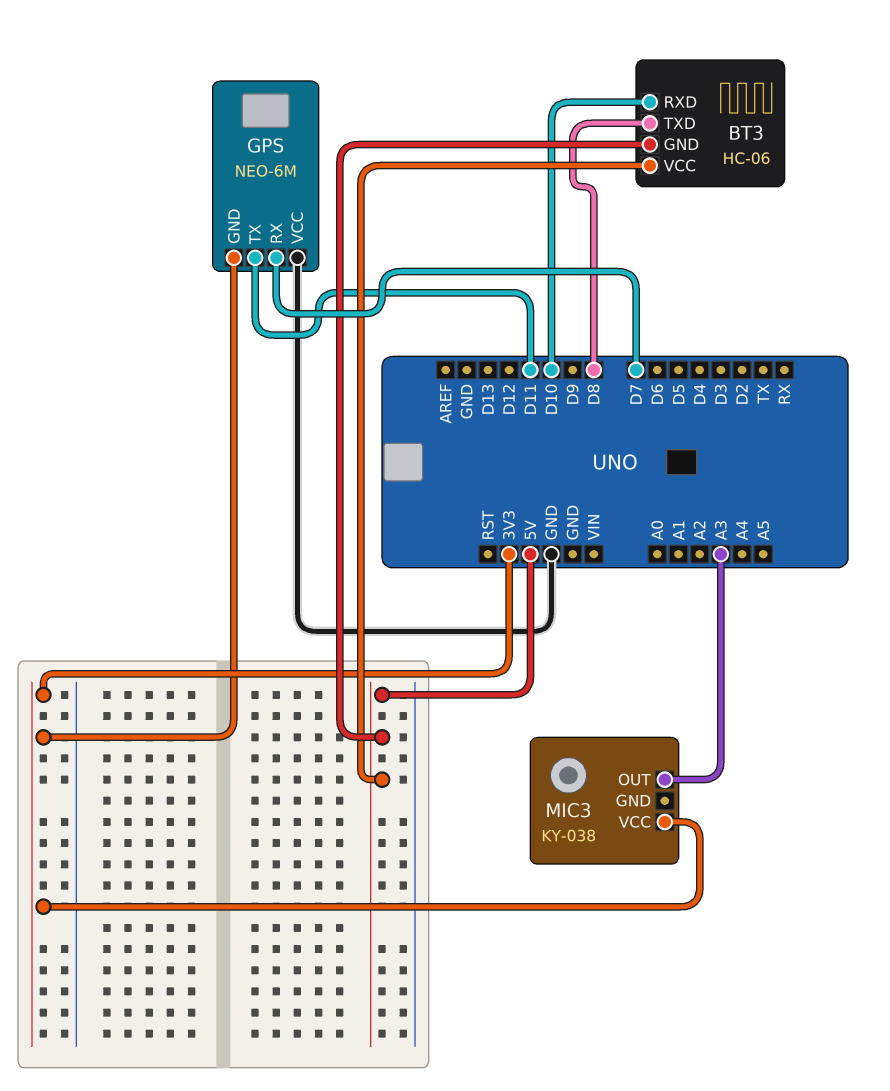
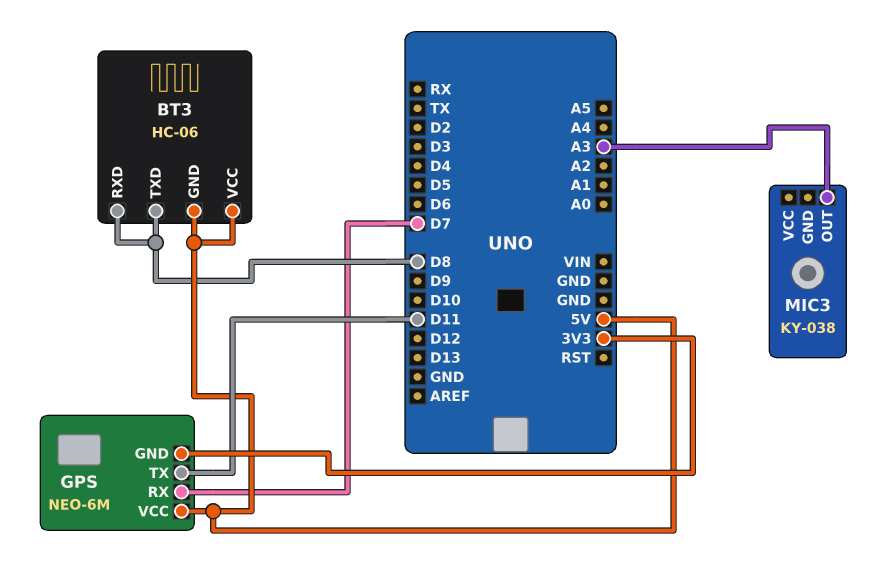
BT3 pin RXD: D10 -> D8
GPS pin VCC: GND -> 5V
MIC3 pin VCC: 3V3 -> none

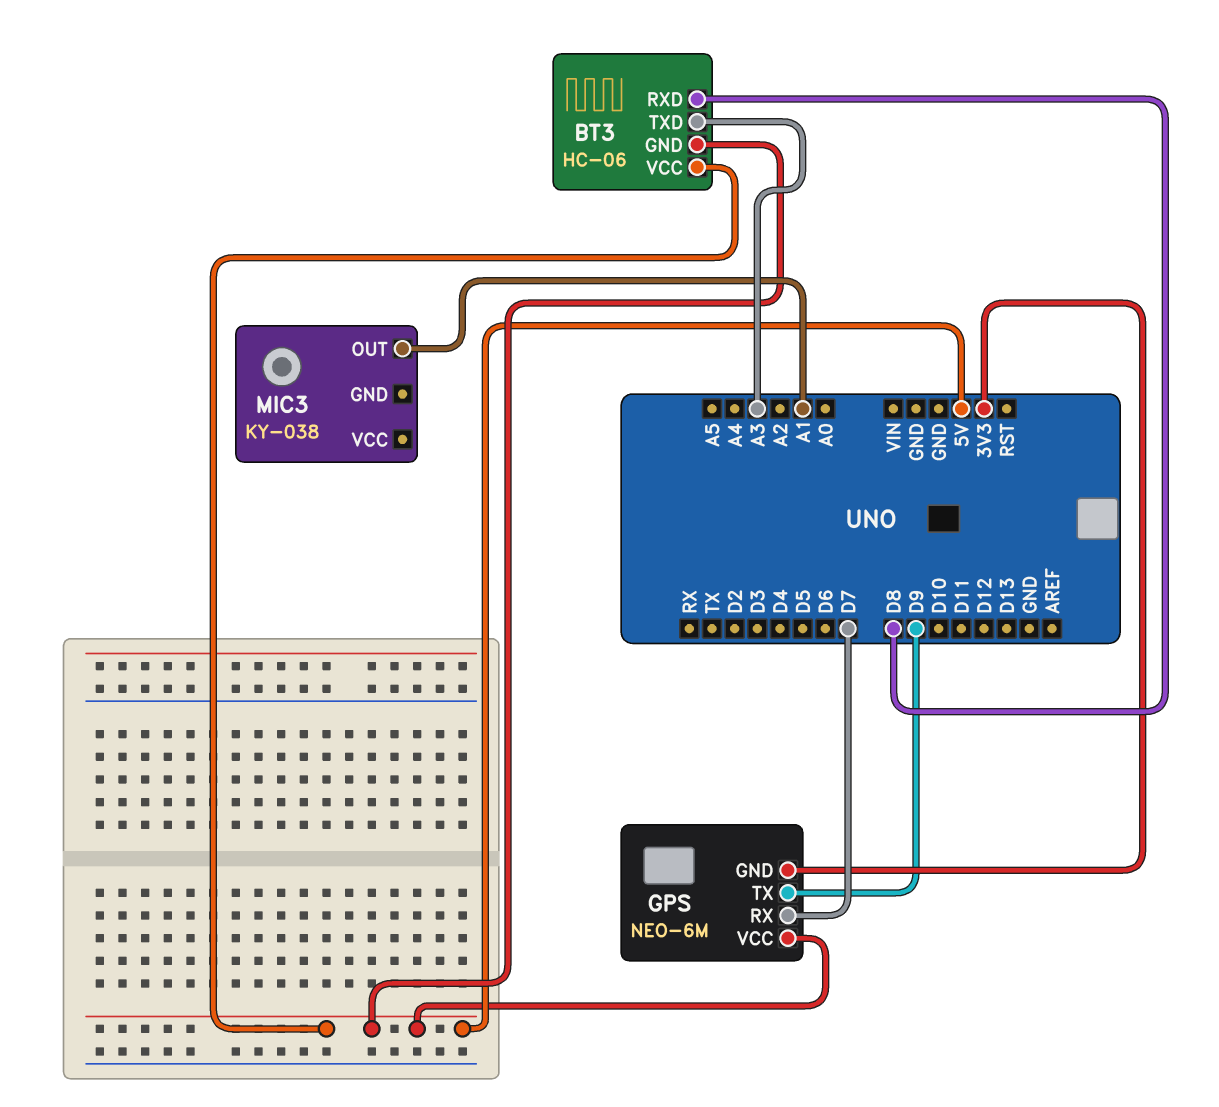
BT3 pin TXD: D8 -> A3
GPS pin TX: D11 -> D9
MIC3 pin OUT: A3 -> A1

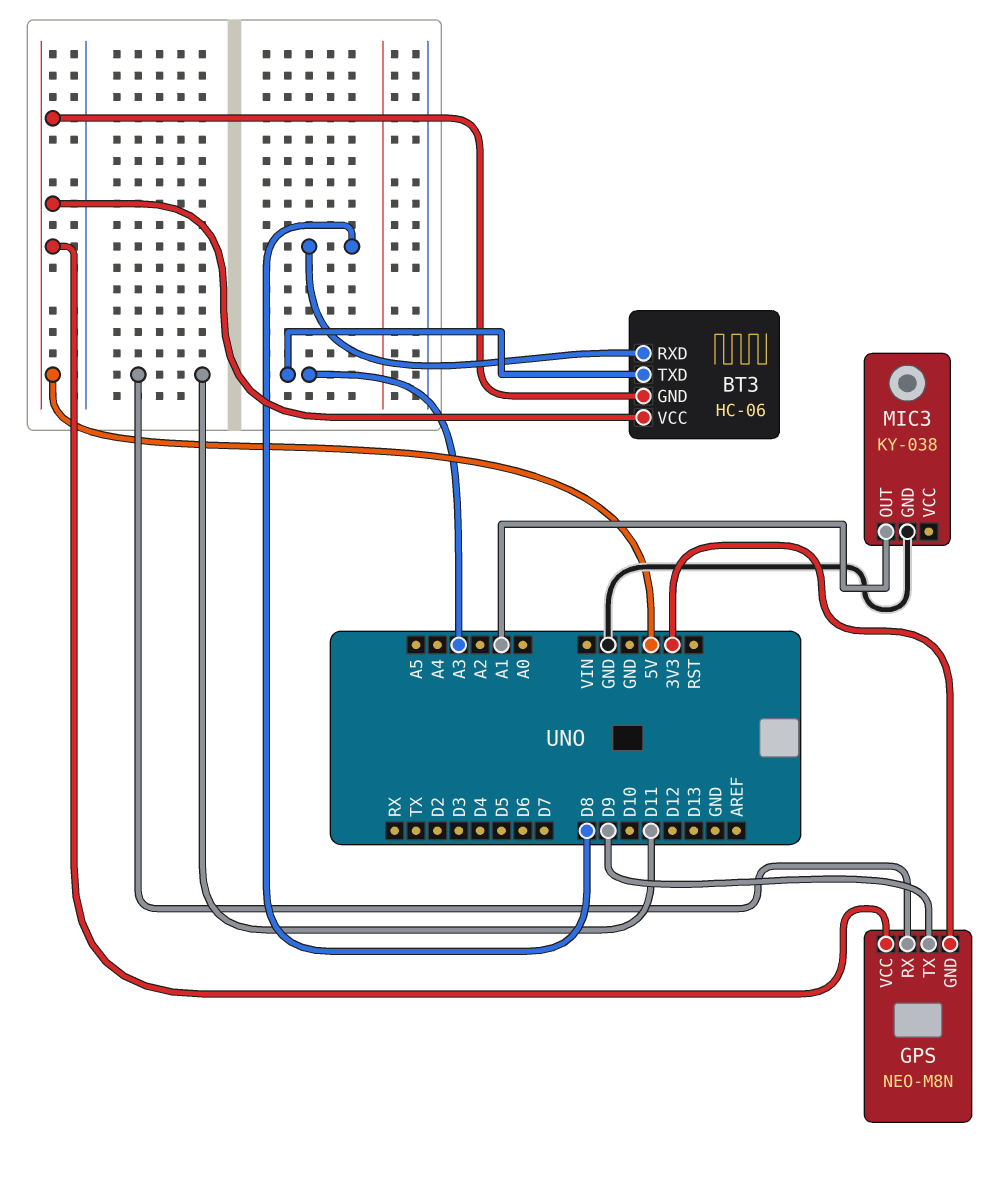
GPS: NEO-6M -> NEO-M8N
GPS pin RX: D7 -> D11
MIC3 pin GND: none -> GND

